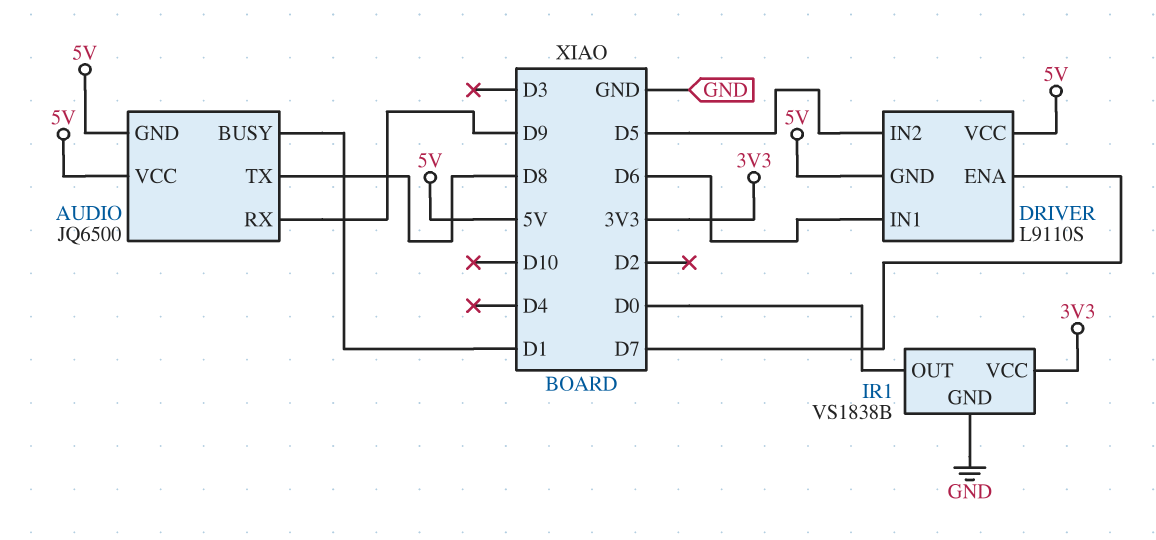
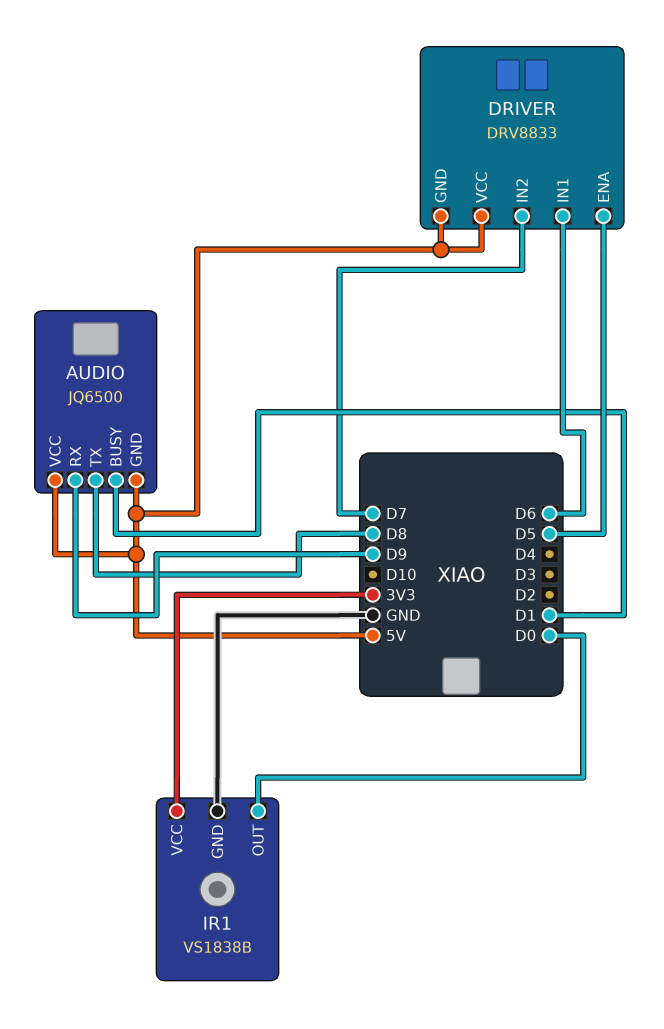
DRIVER: L9110S -> DRV8833
DRIVER pin ENA: D7 -> D5
DRIVER pin IN2: D5 -> D7

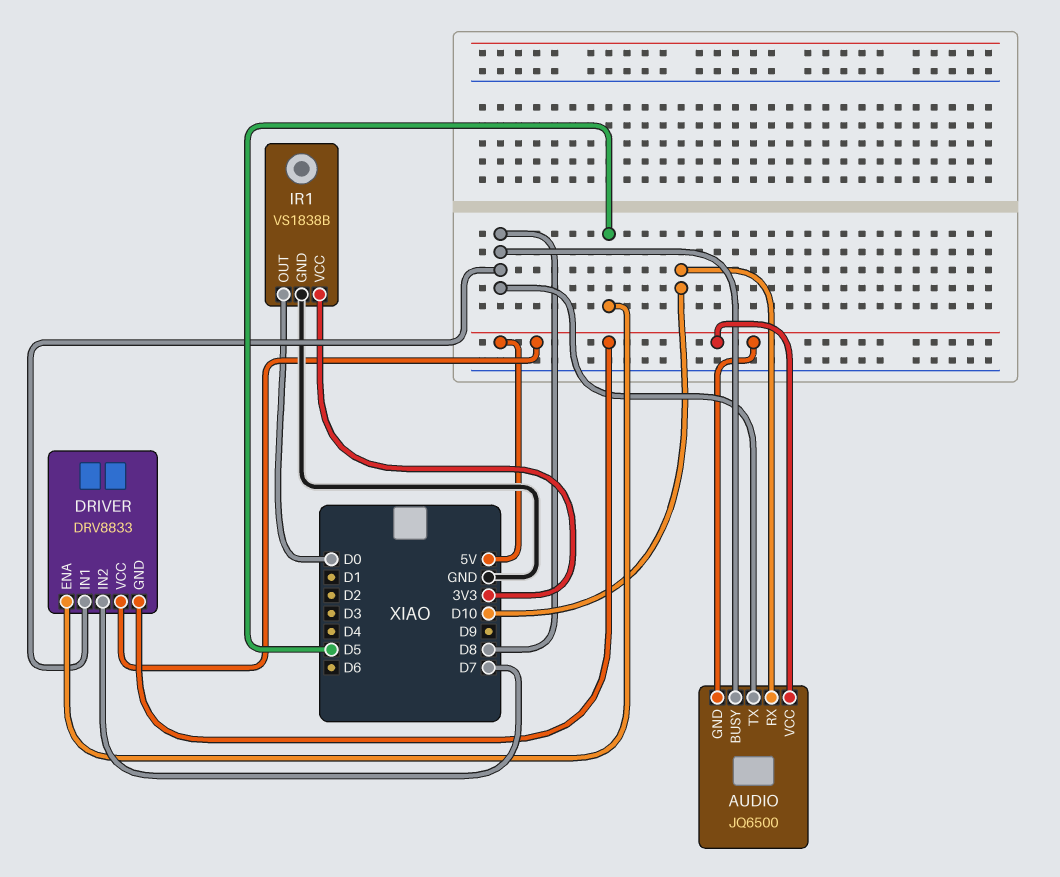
AUDIO pin BUSY: D1 -> D8
AUDIO pin RX: D9 -> D10
DRIVER pin IN1: D6 -> D8

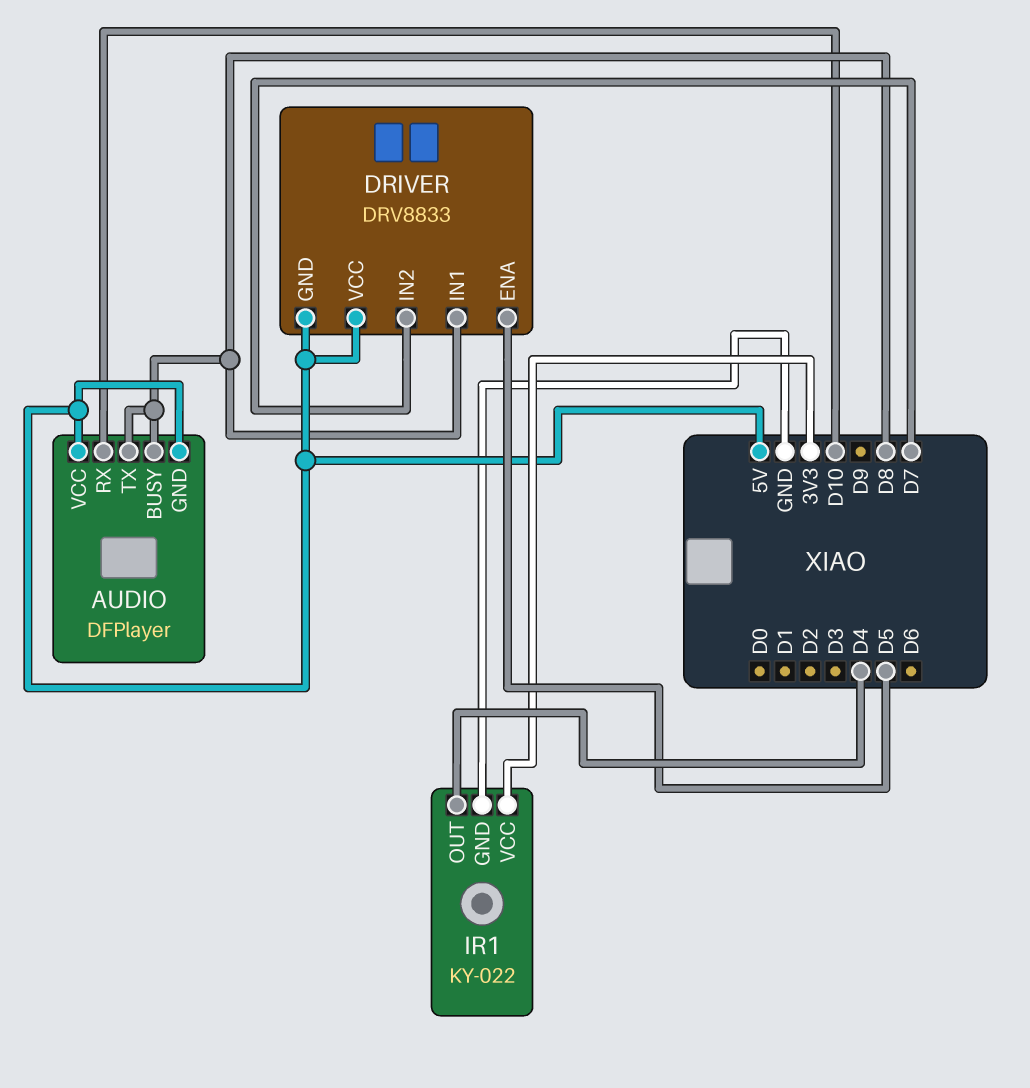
AUDIO: JQ6500 -> DFPlayer
IR1: VS1838B -> KY-022
IR1 pin OUT: D0 -> D4

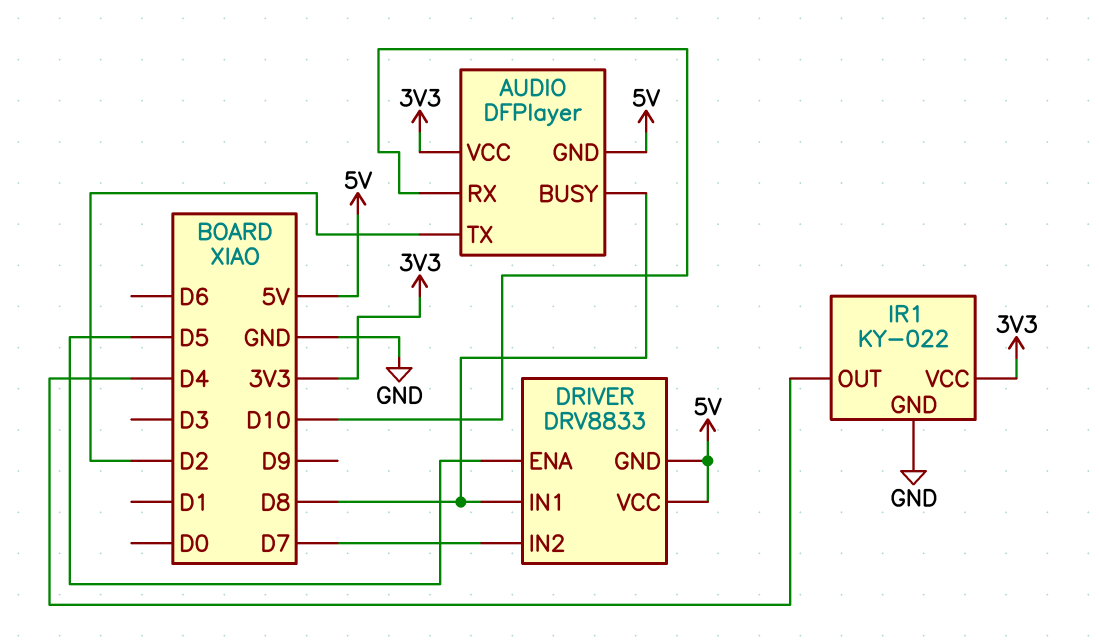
AUDIO pin TX: D8 -> D2
AUDIO pin VCC: 5V -> 3V3

